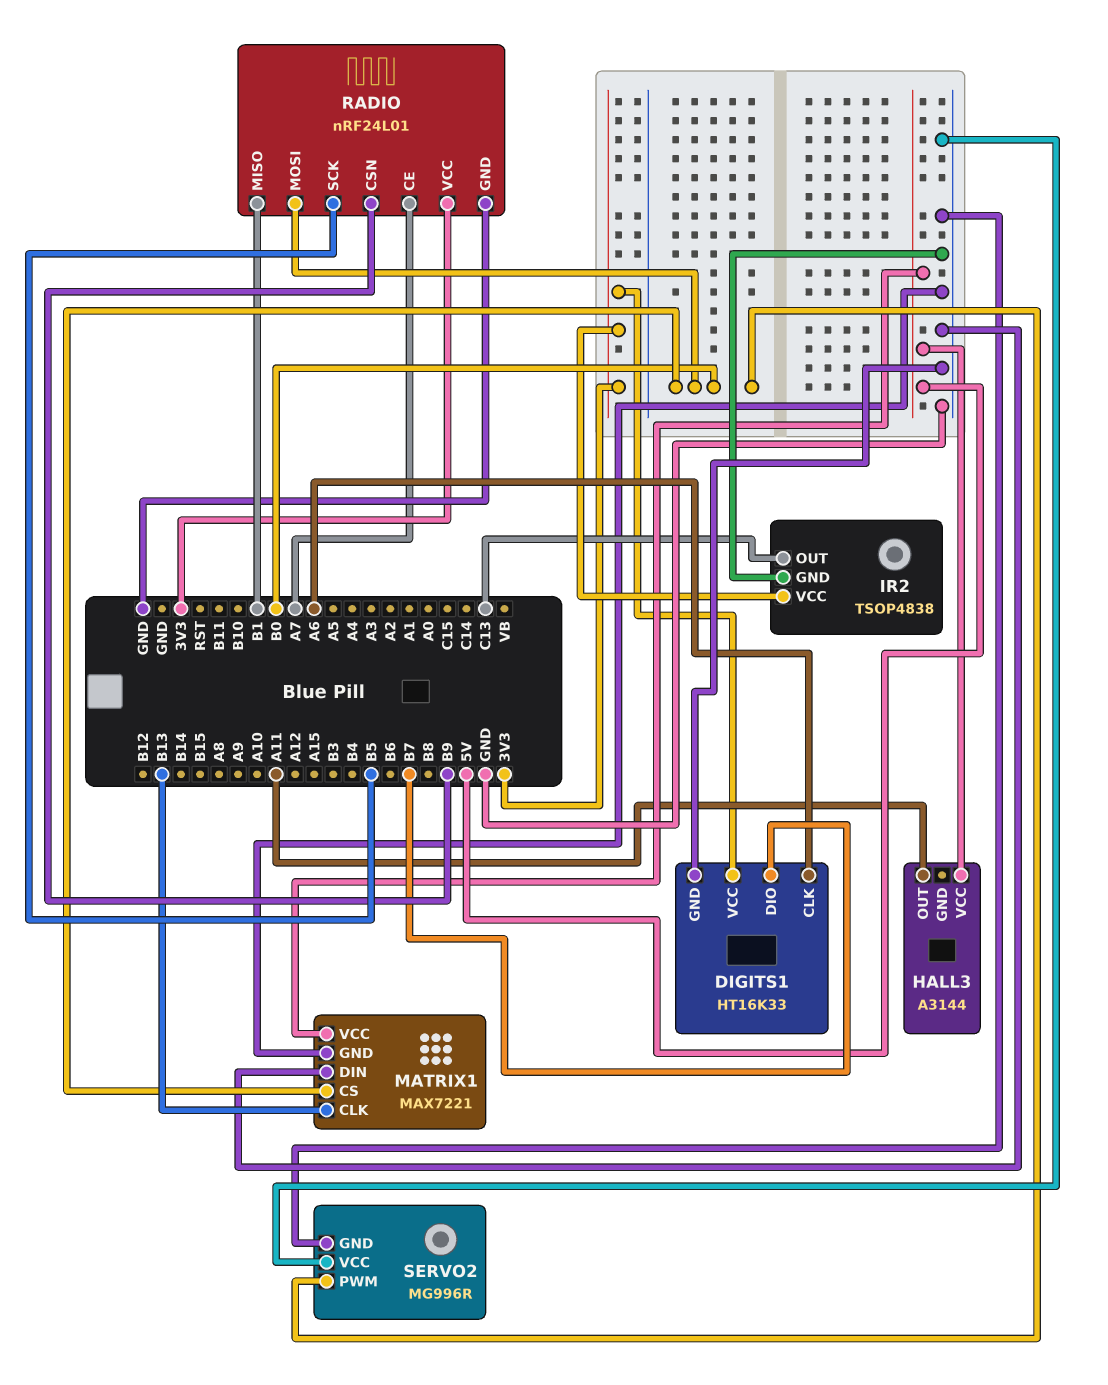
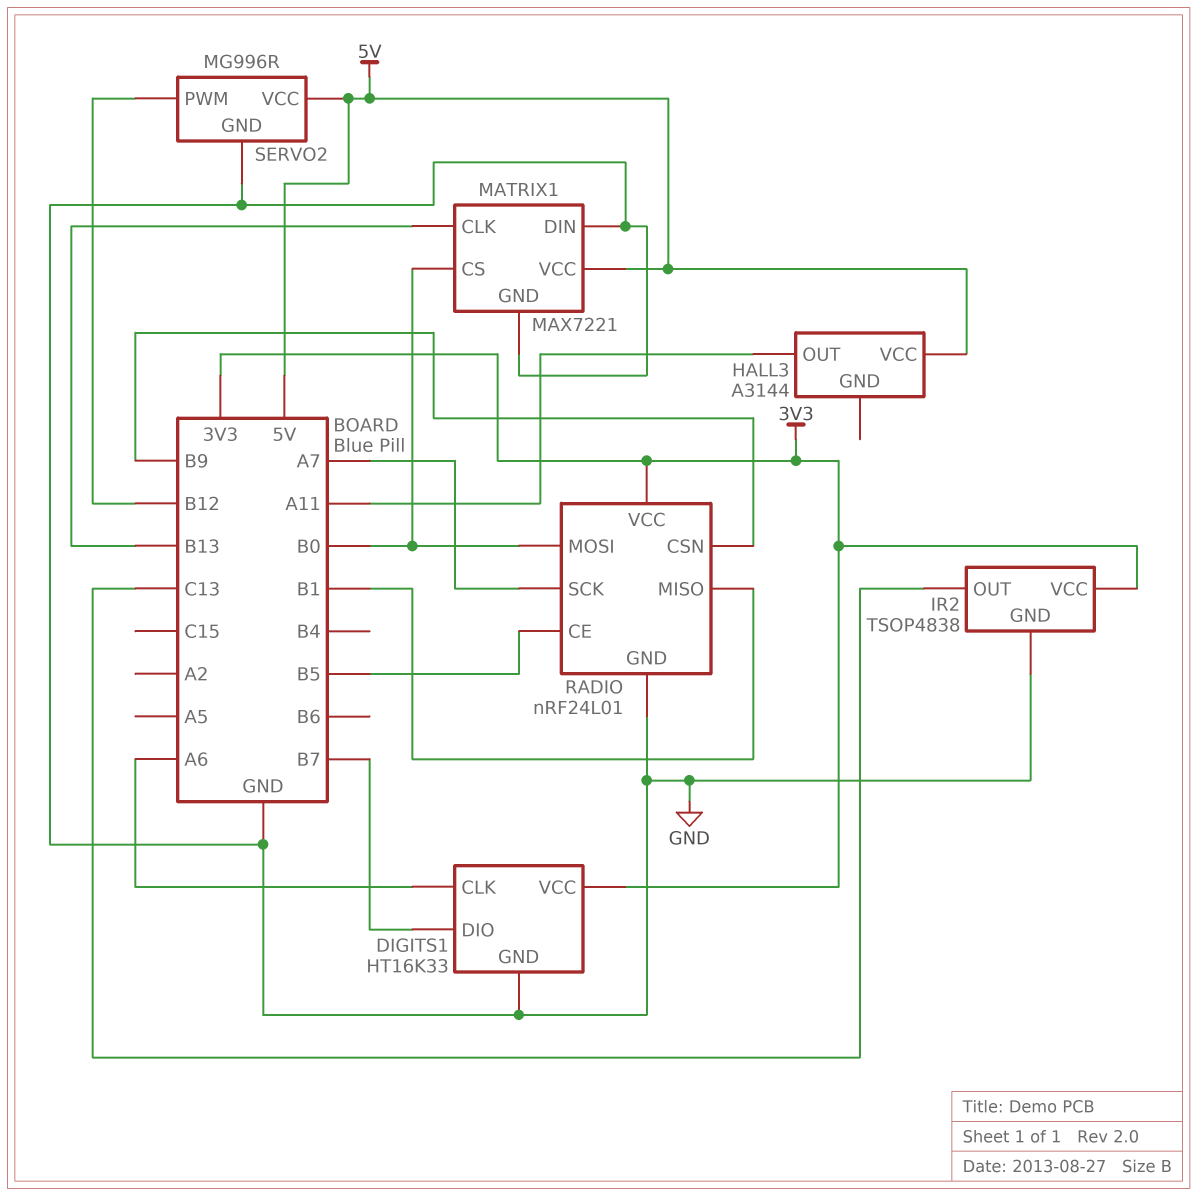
RADIO pin CE: A7 -> B5
RADIO pin SCK: B5 -> A7
SERVO2 pin PWM: B0 -> B12
SERVO2 pin VCC: GND -> 5V

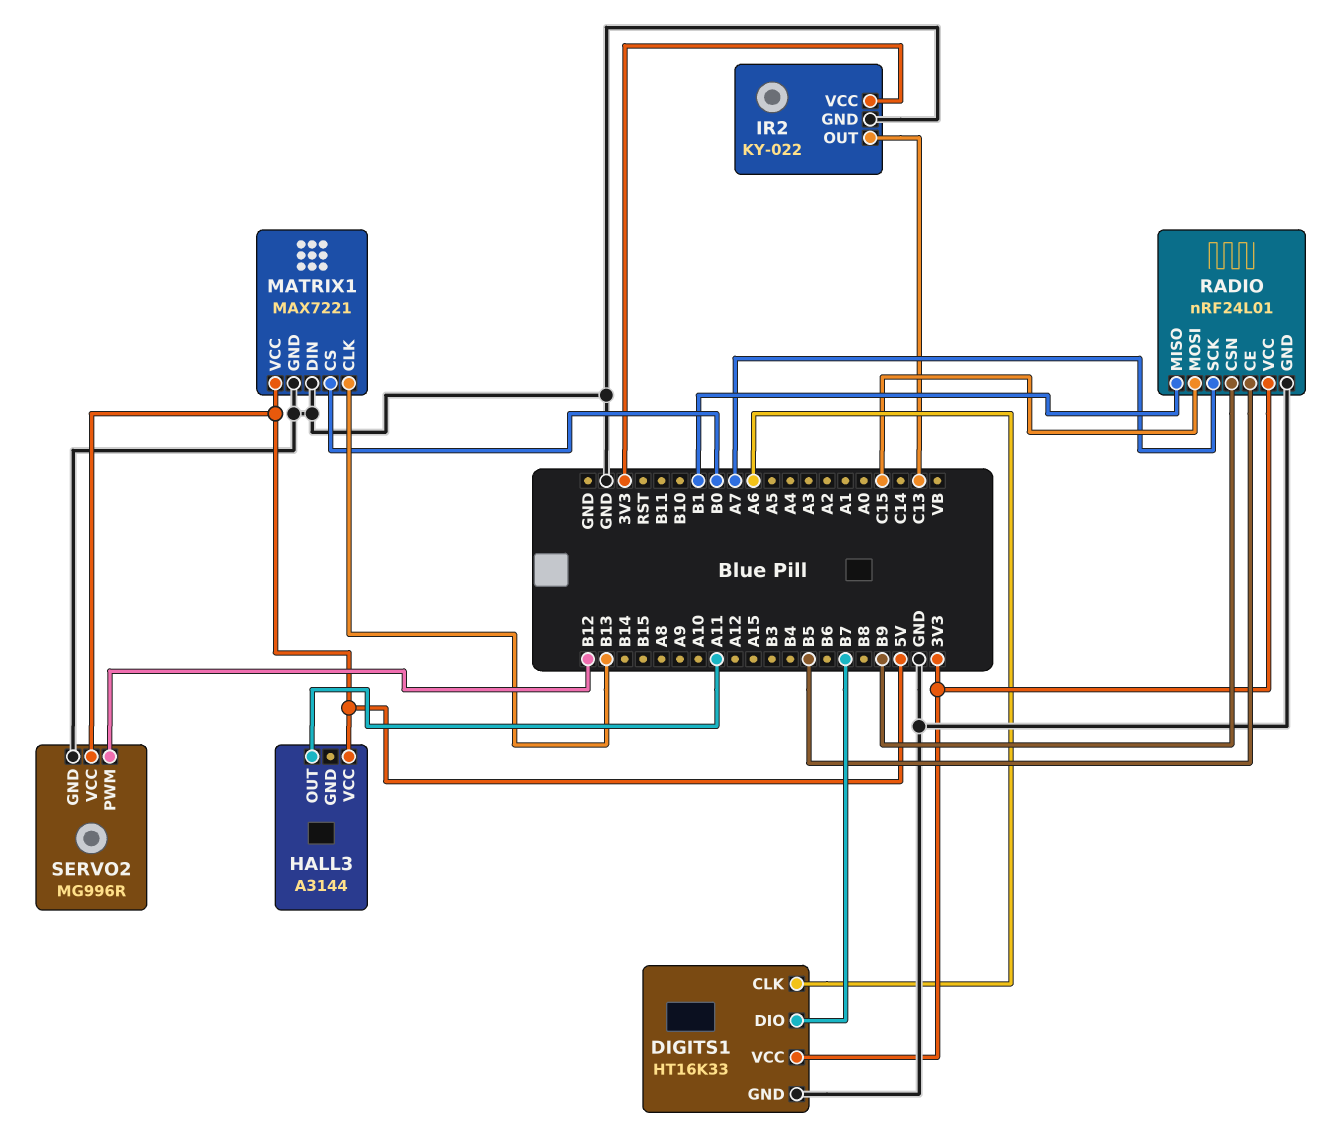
IR2: TSOP4838 -> KY-022
RADIO pin MOSI: B0 -> C15

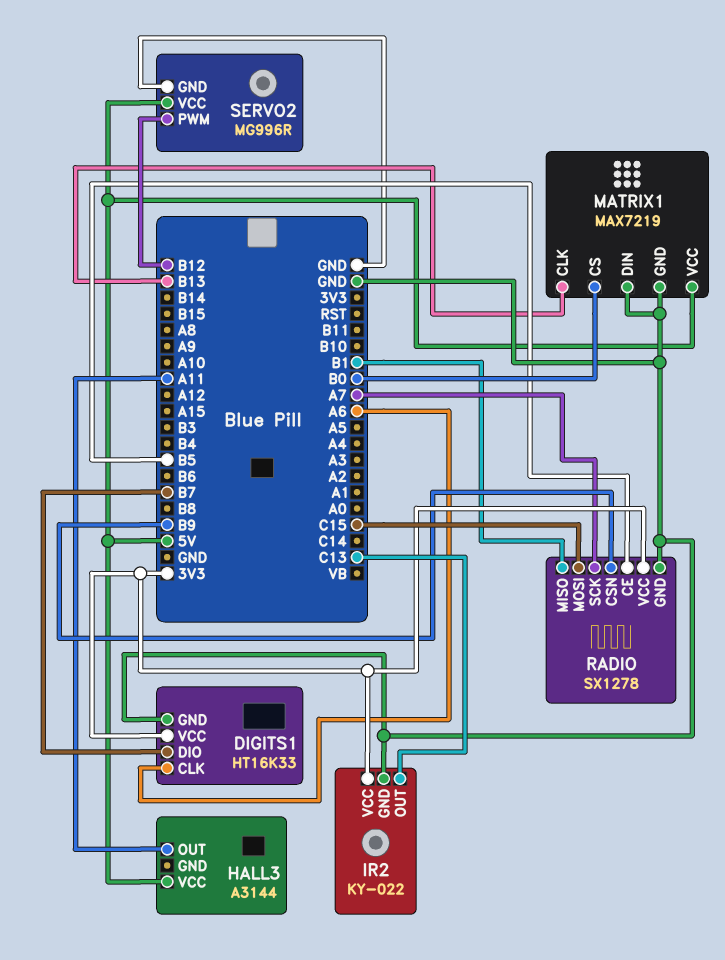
MATRIX1: MAX7221 -> MAX7219
RADIO: nRF24L01 -> SX1278

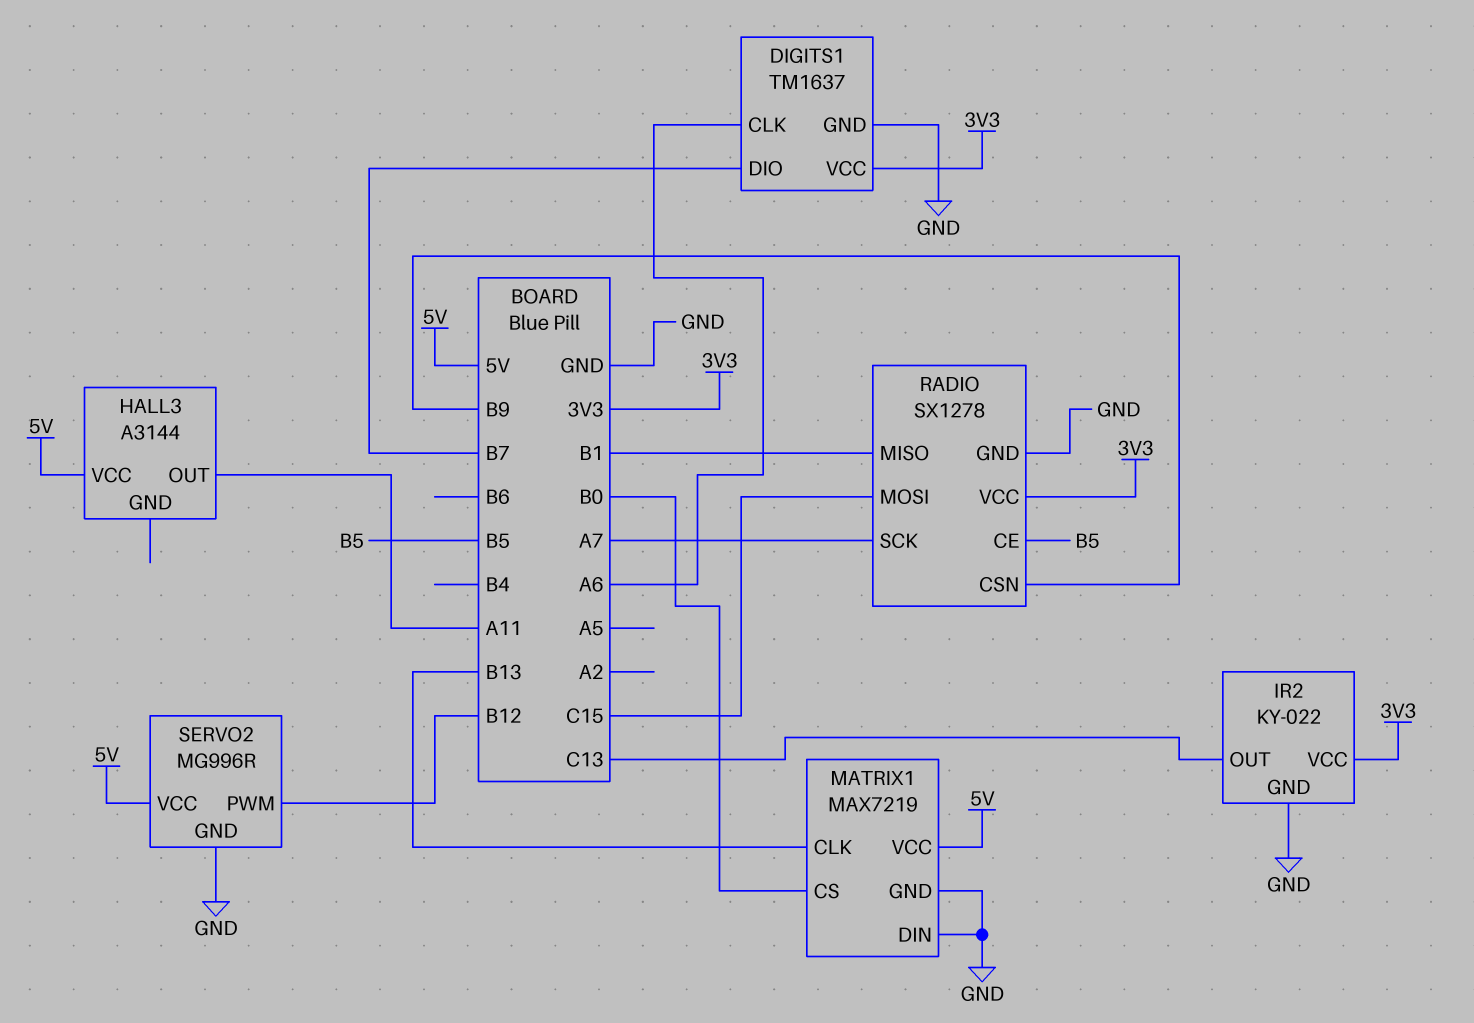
DIGITS1: HT16K33 -> TM1637

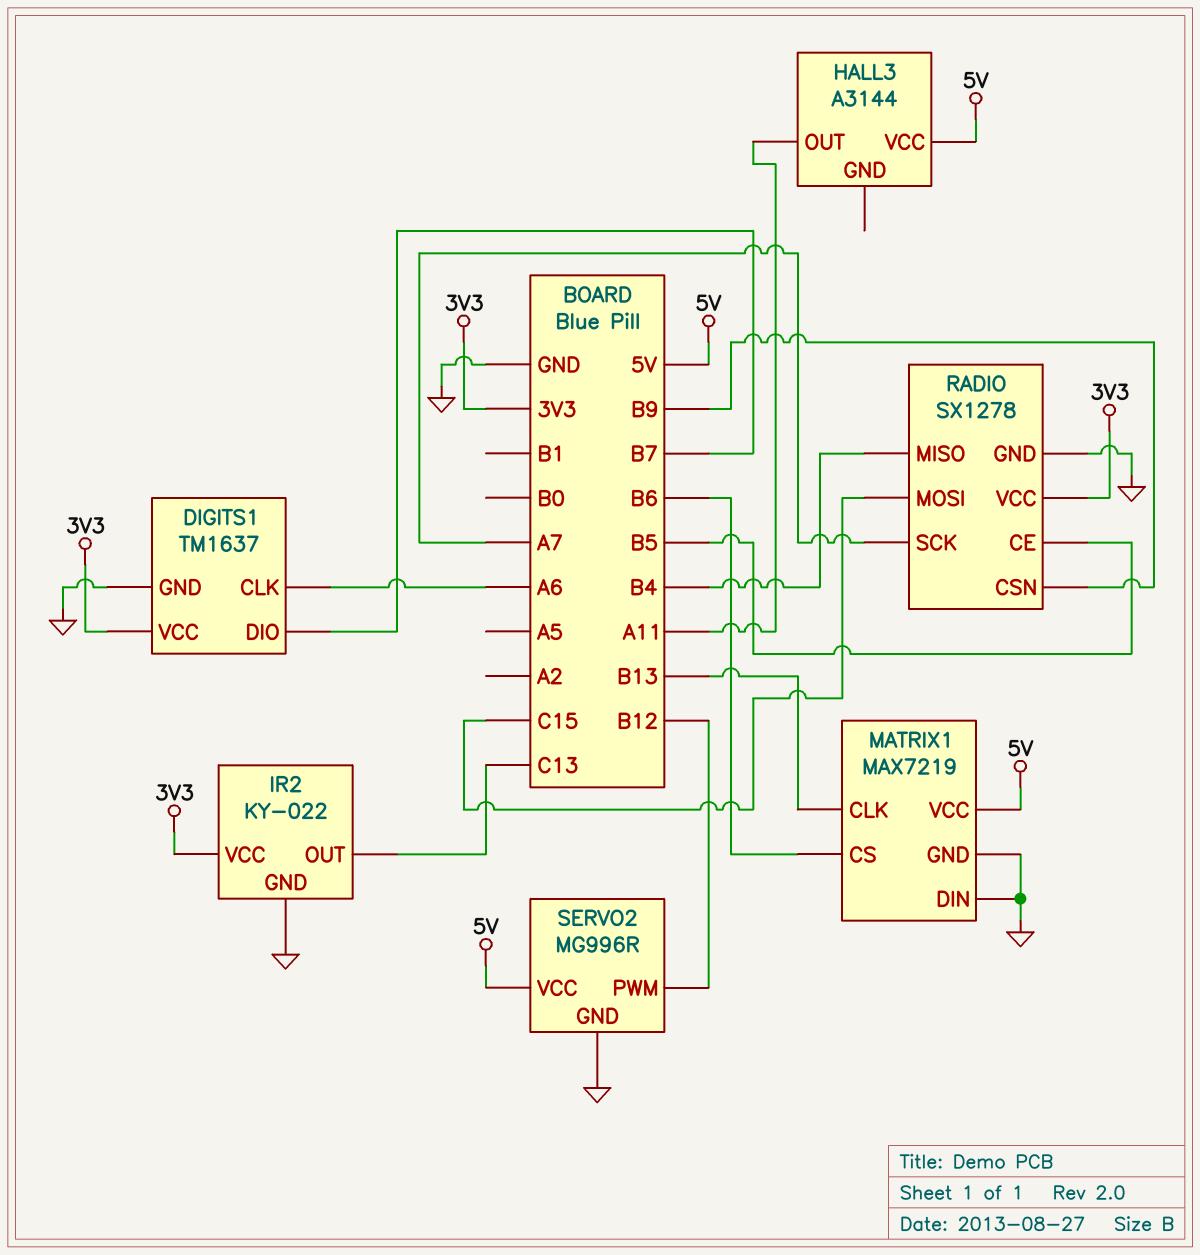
MATRIX1 pin CS: B0 -> B6
RADIO pin MISO: B1 -> B4

